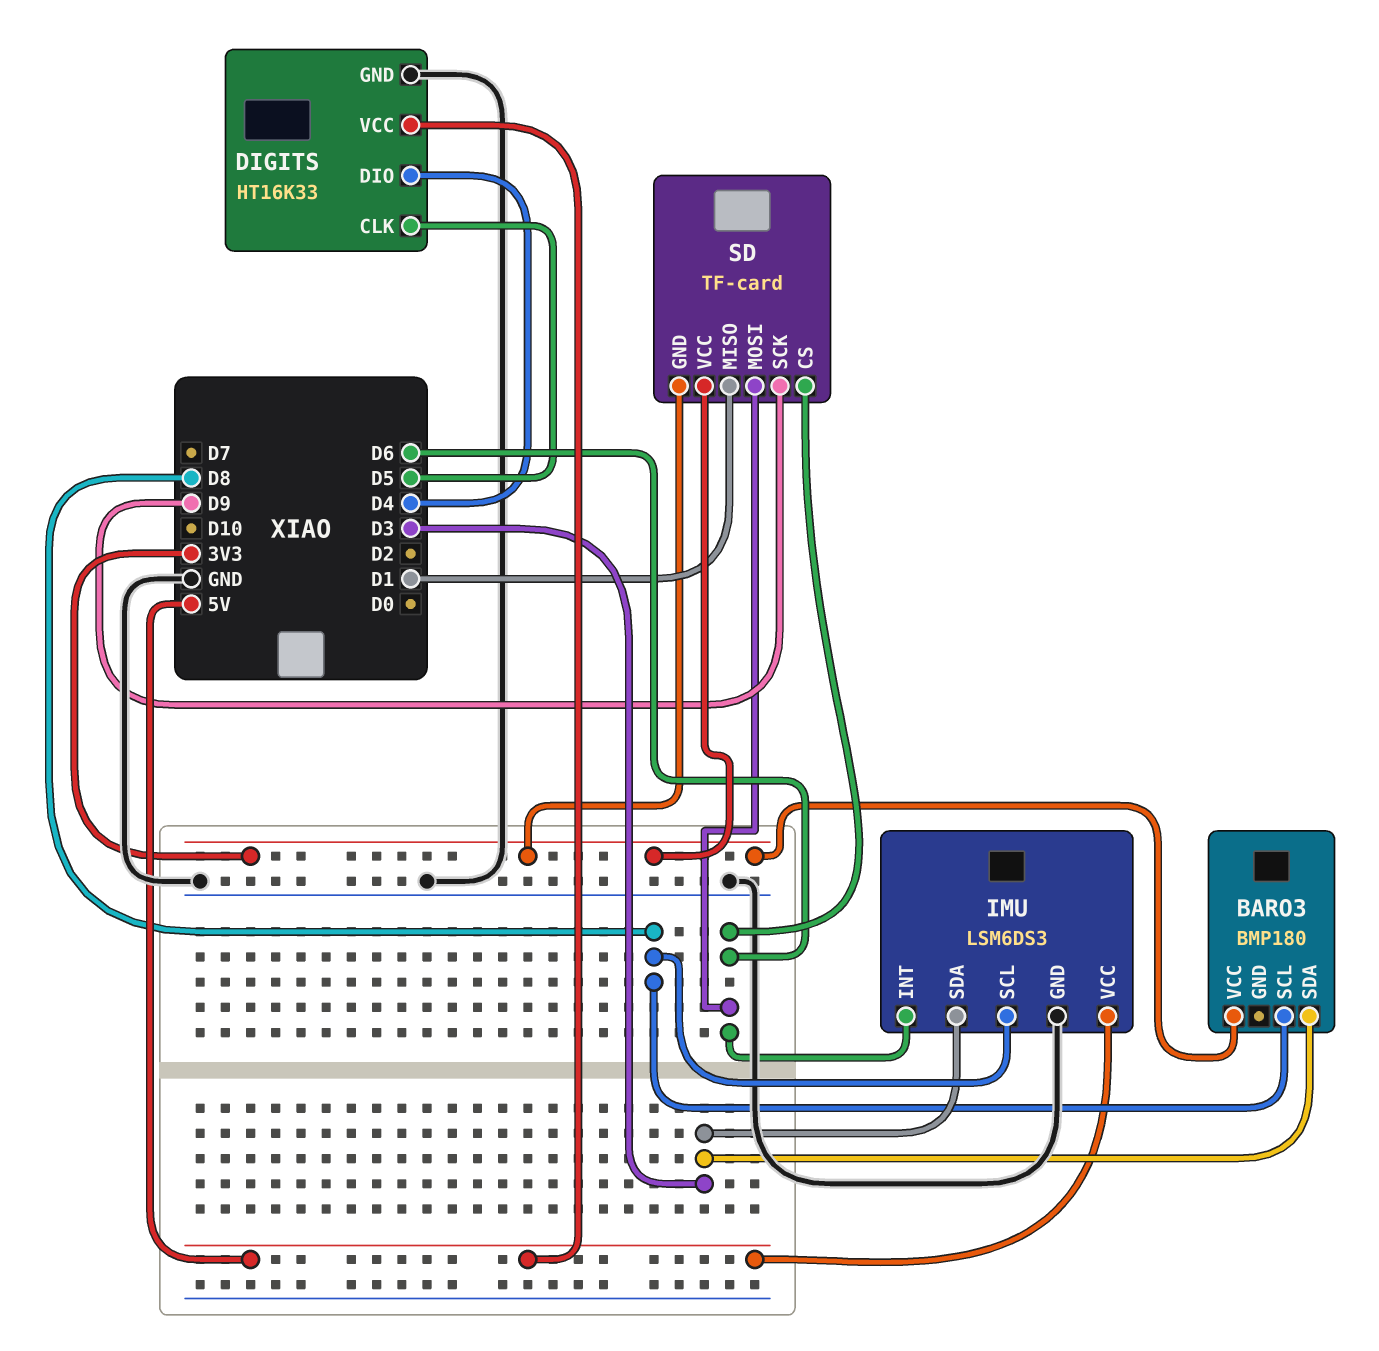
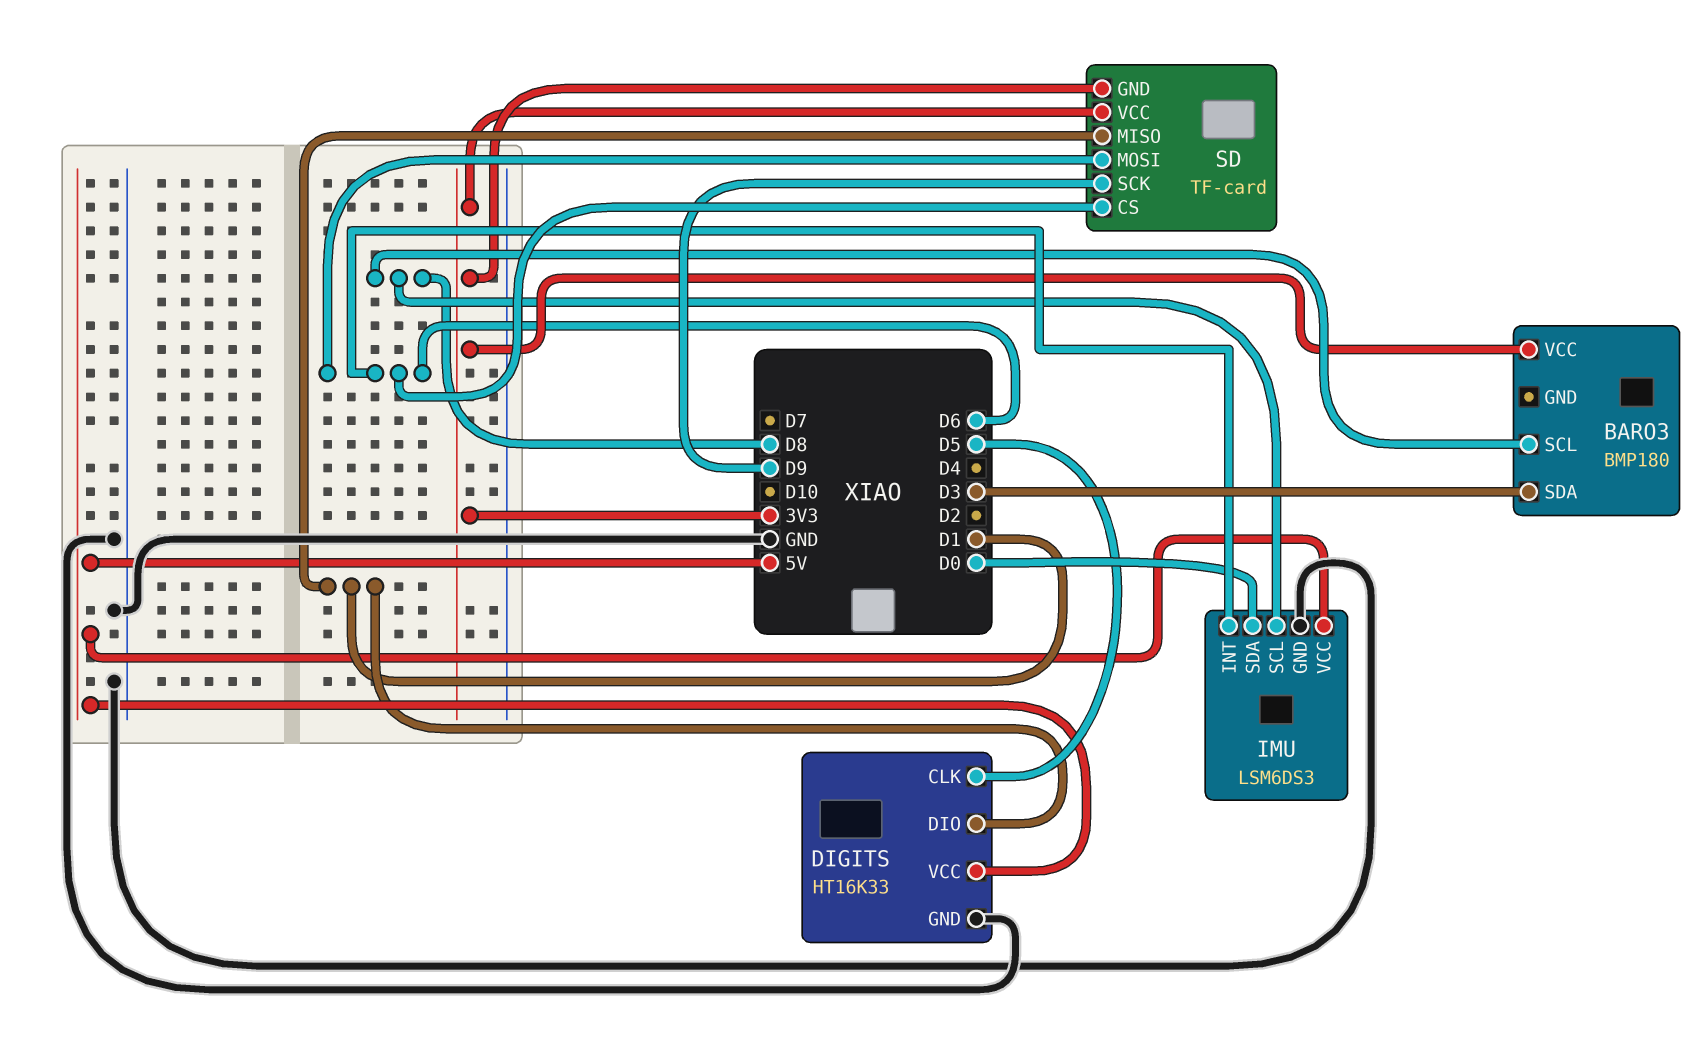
DIGITS pin DIO: D4 -> D1
IMU pin SDA: D3 -> D0

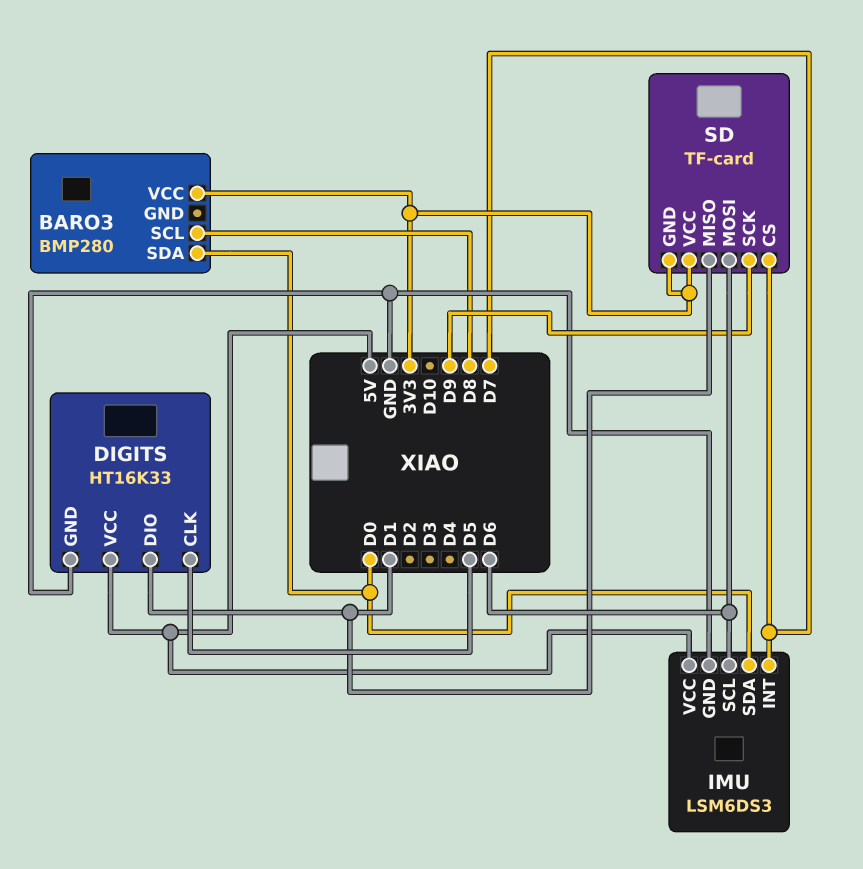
BARO3: BMP180 -> BMP280
BARO3 pin SDA: D3 -> D0
IMU pin INT: D6 -> D7
IMU pin SCL: D8 -> D6
SD pin CS: D6 -> D7

